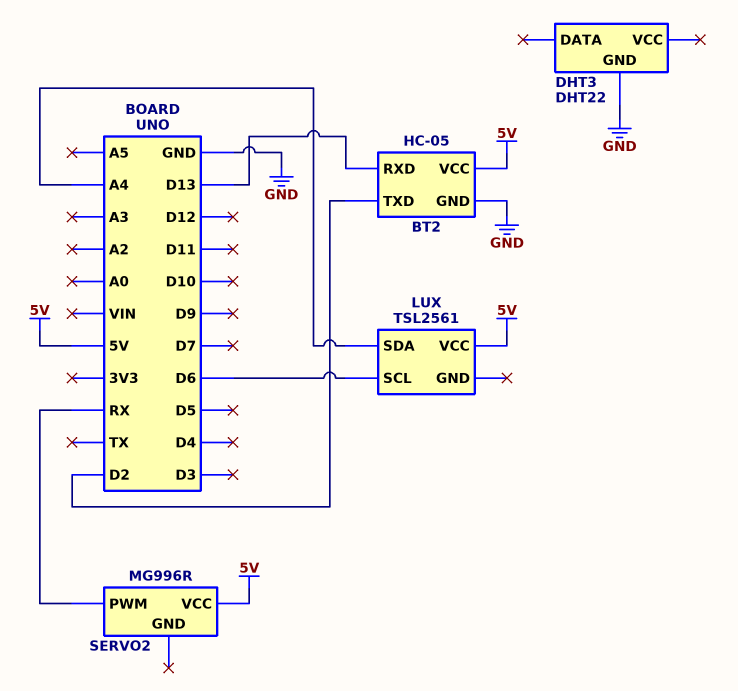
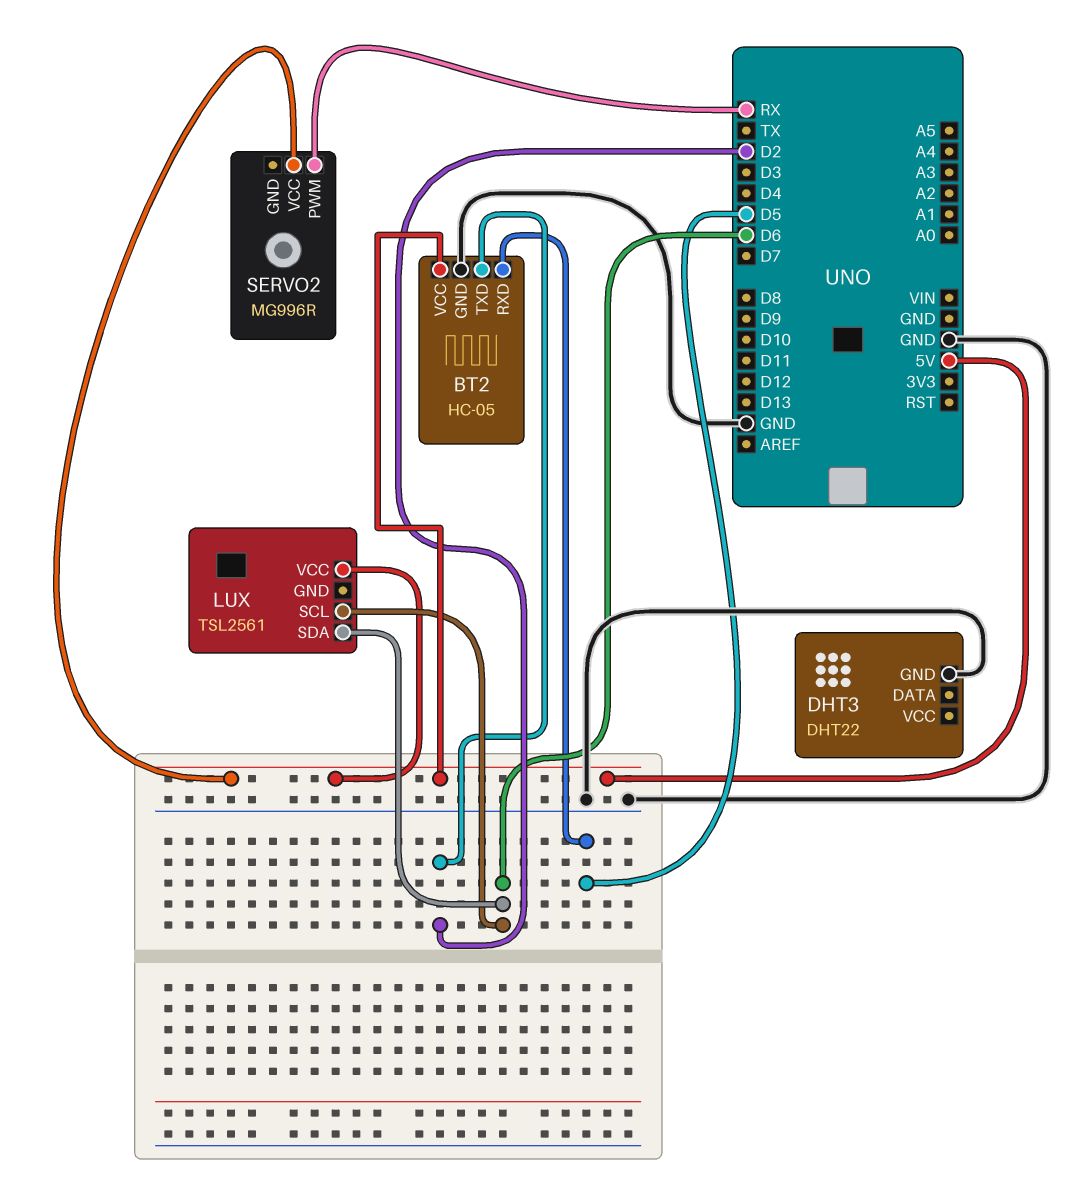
BT2 pin RXD: D13 -> D5
LUX pin SDA: A4 -> D6

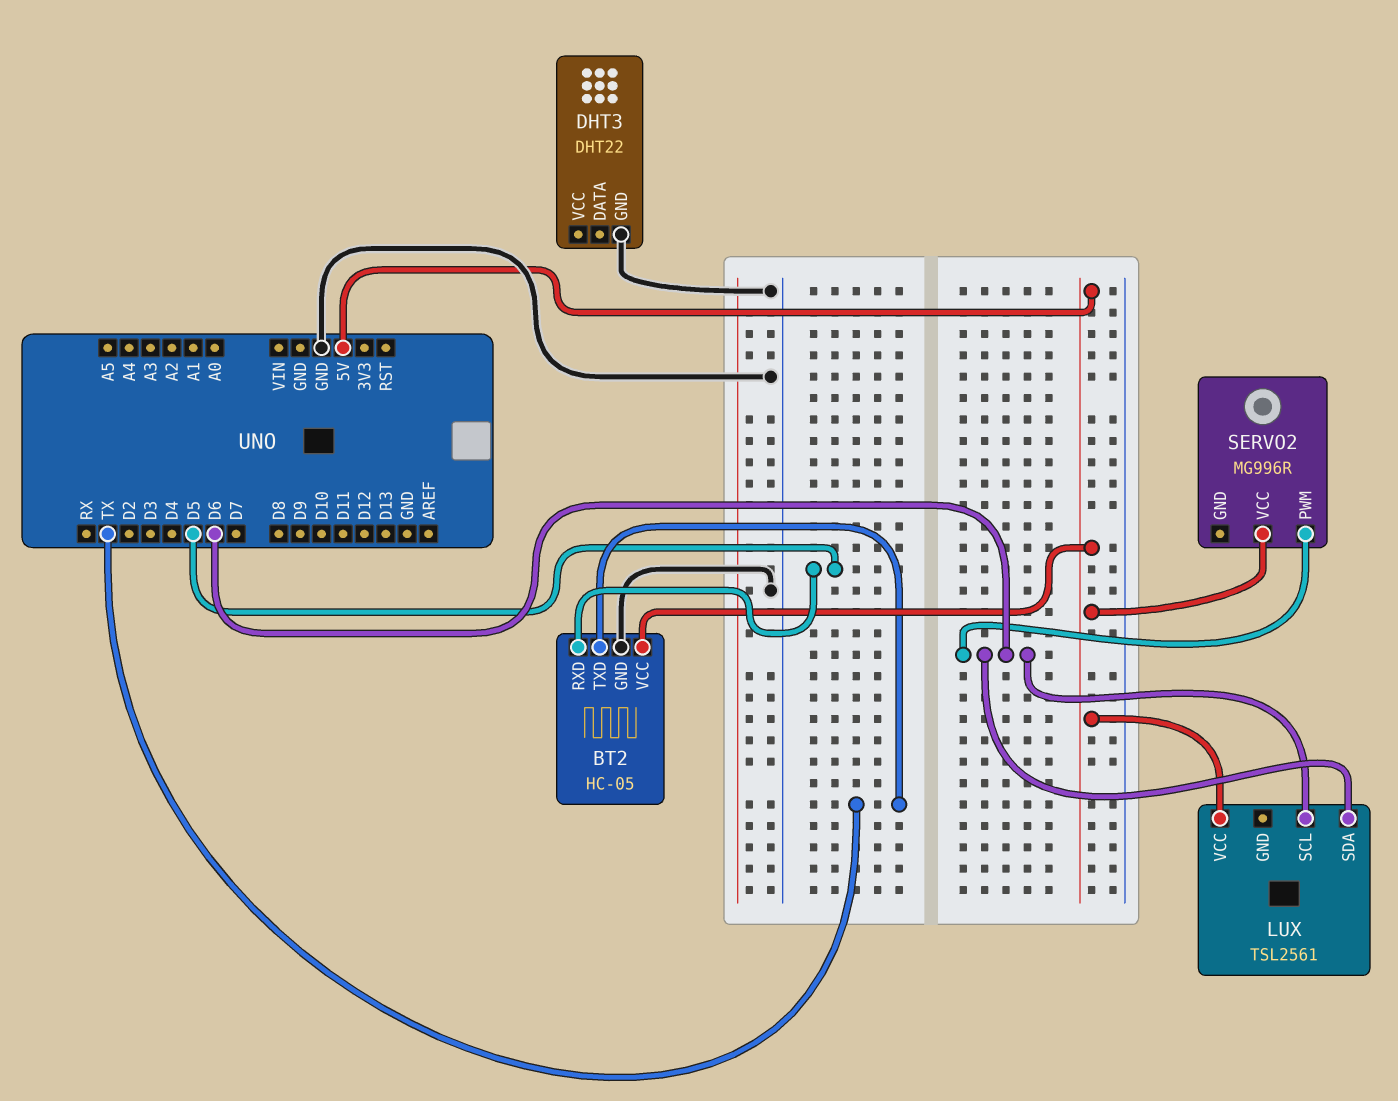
BT2 pin TXD: D2 -> TX
SERVO2 pin PWM: RX -> D6

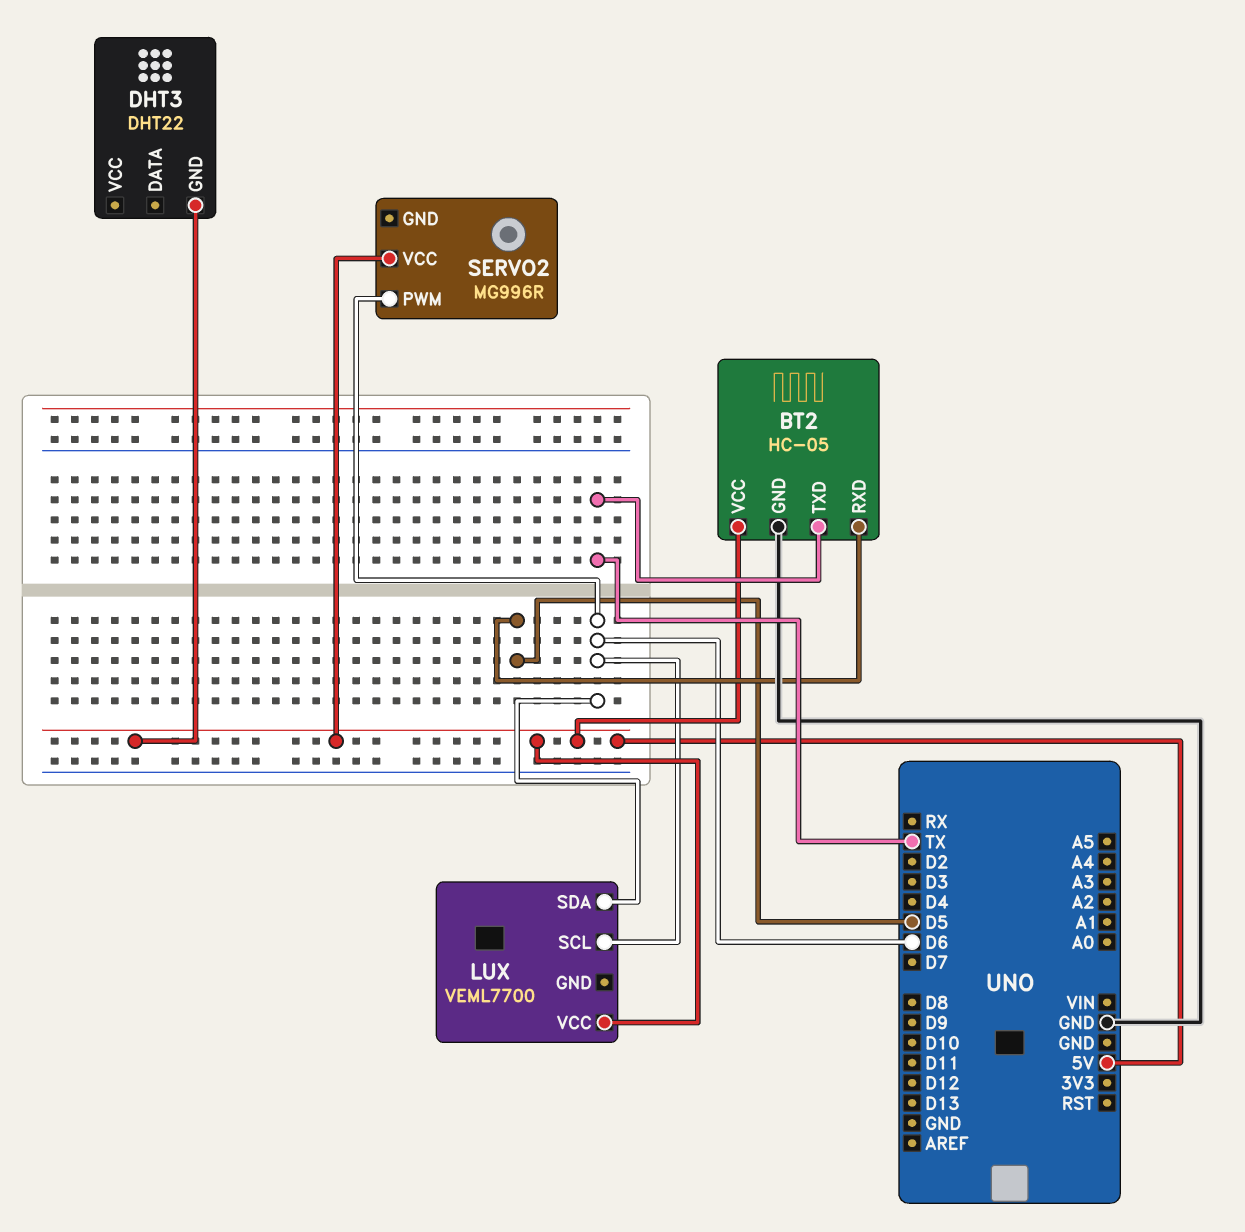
DHT3 pin GND: GND -> 5V
LUX: TSL2561 -> VEML7700

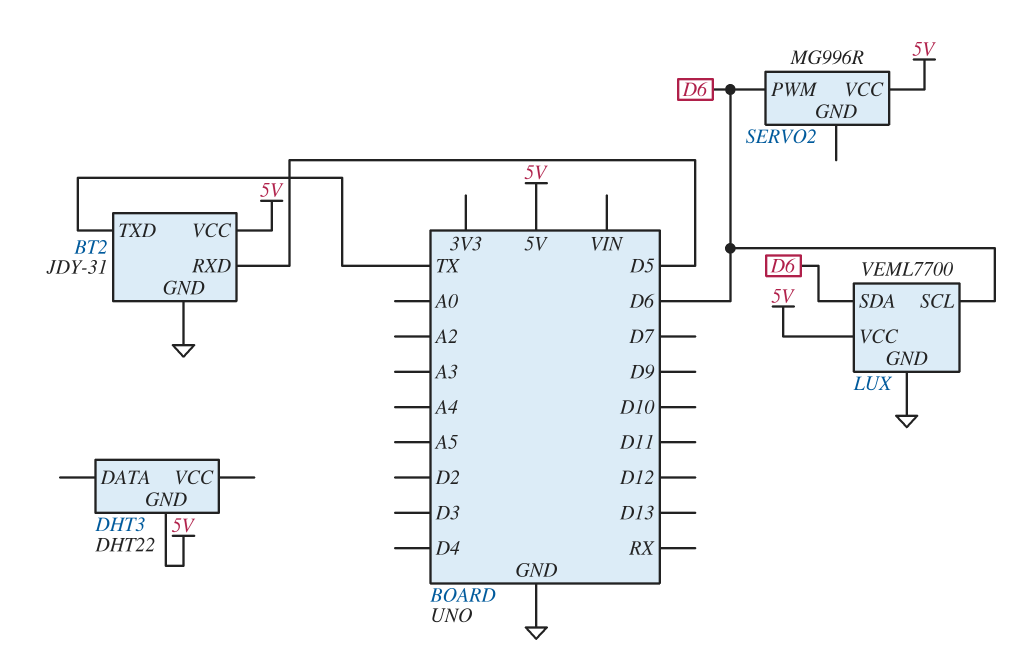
BT2: HC-05 -> JDY-31
LUX pin GND: none -> GND

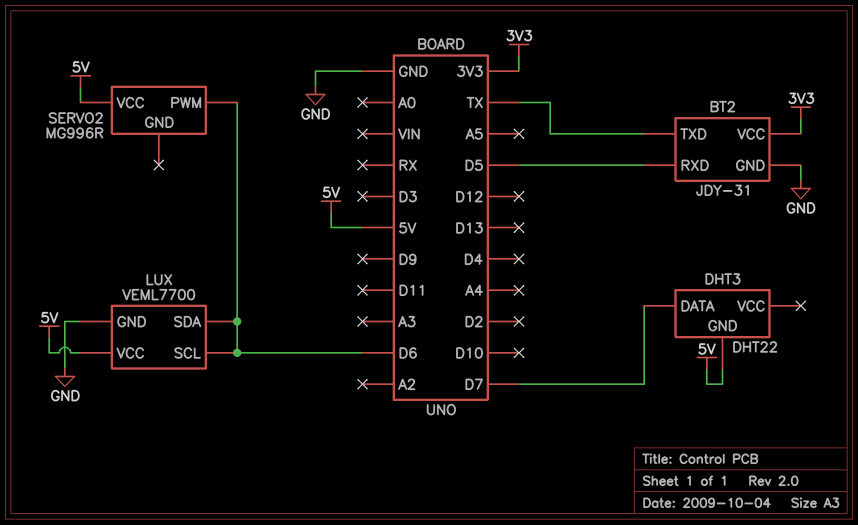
BT2 pin VCC: 5V -> 3V3
DHT3 pin DATA: none -> D7

